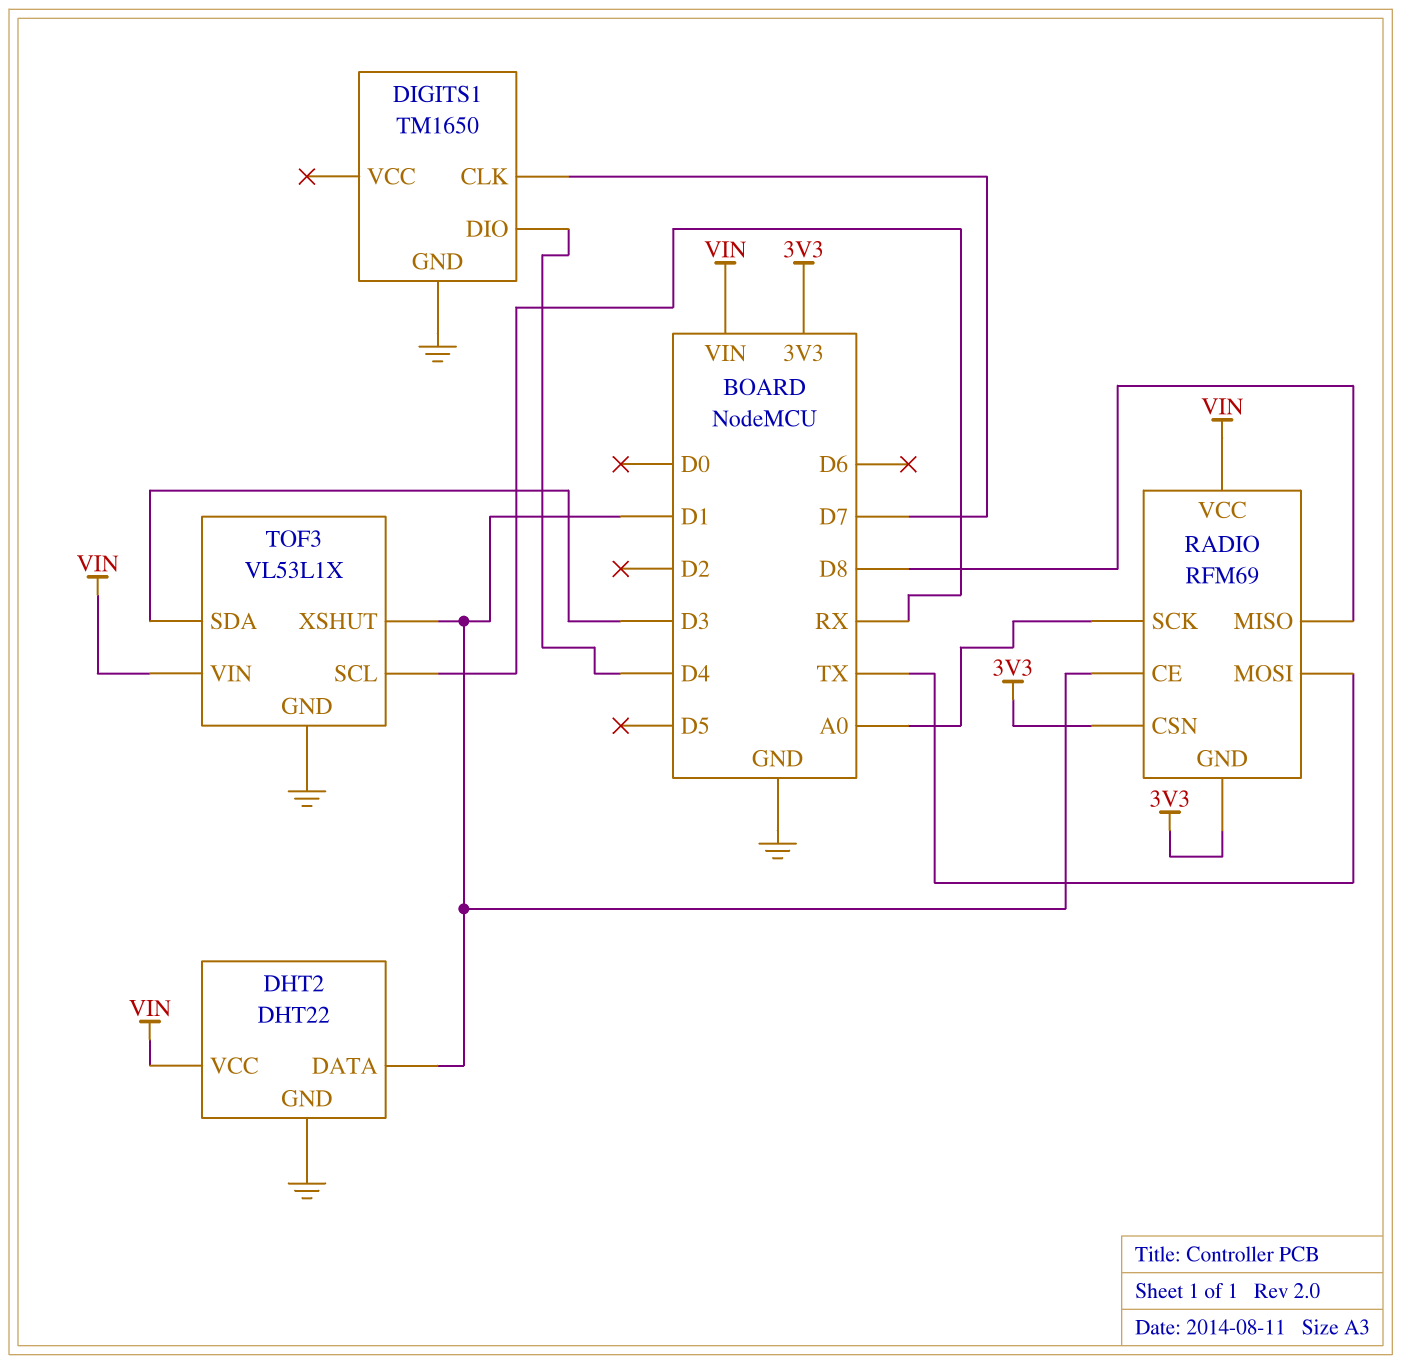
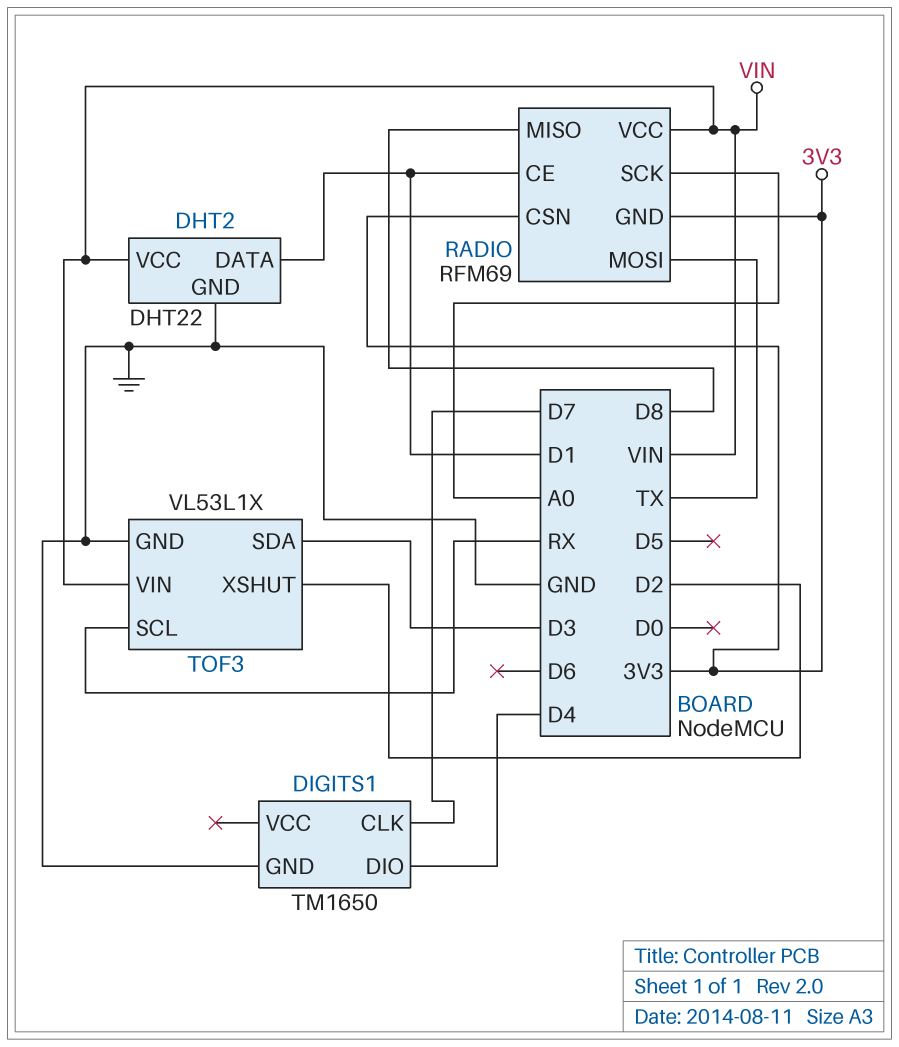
TOF3 pin XSHUT: D1 -> D2

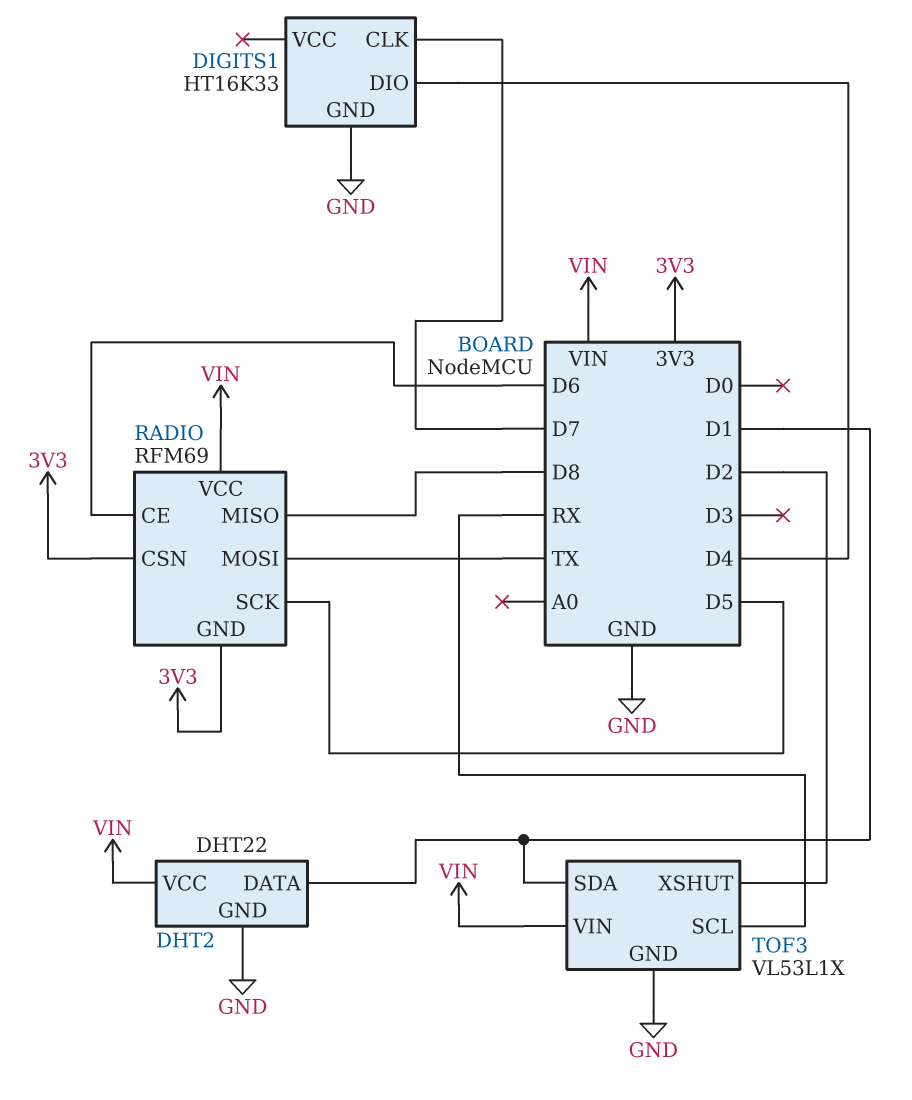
DIGITS1: TM1650 -> HT16K33
RADIO pin CE: D1 -> D6
RADIO pin SCK: A0 -> D5
TOF3 pin SDA: D3 -> D1

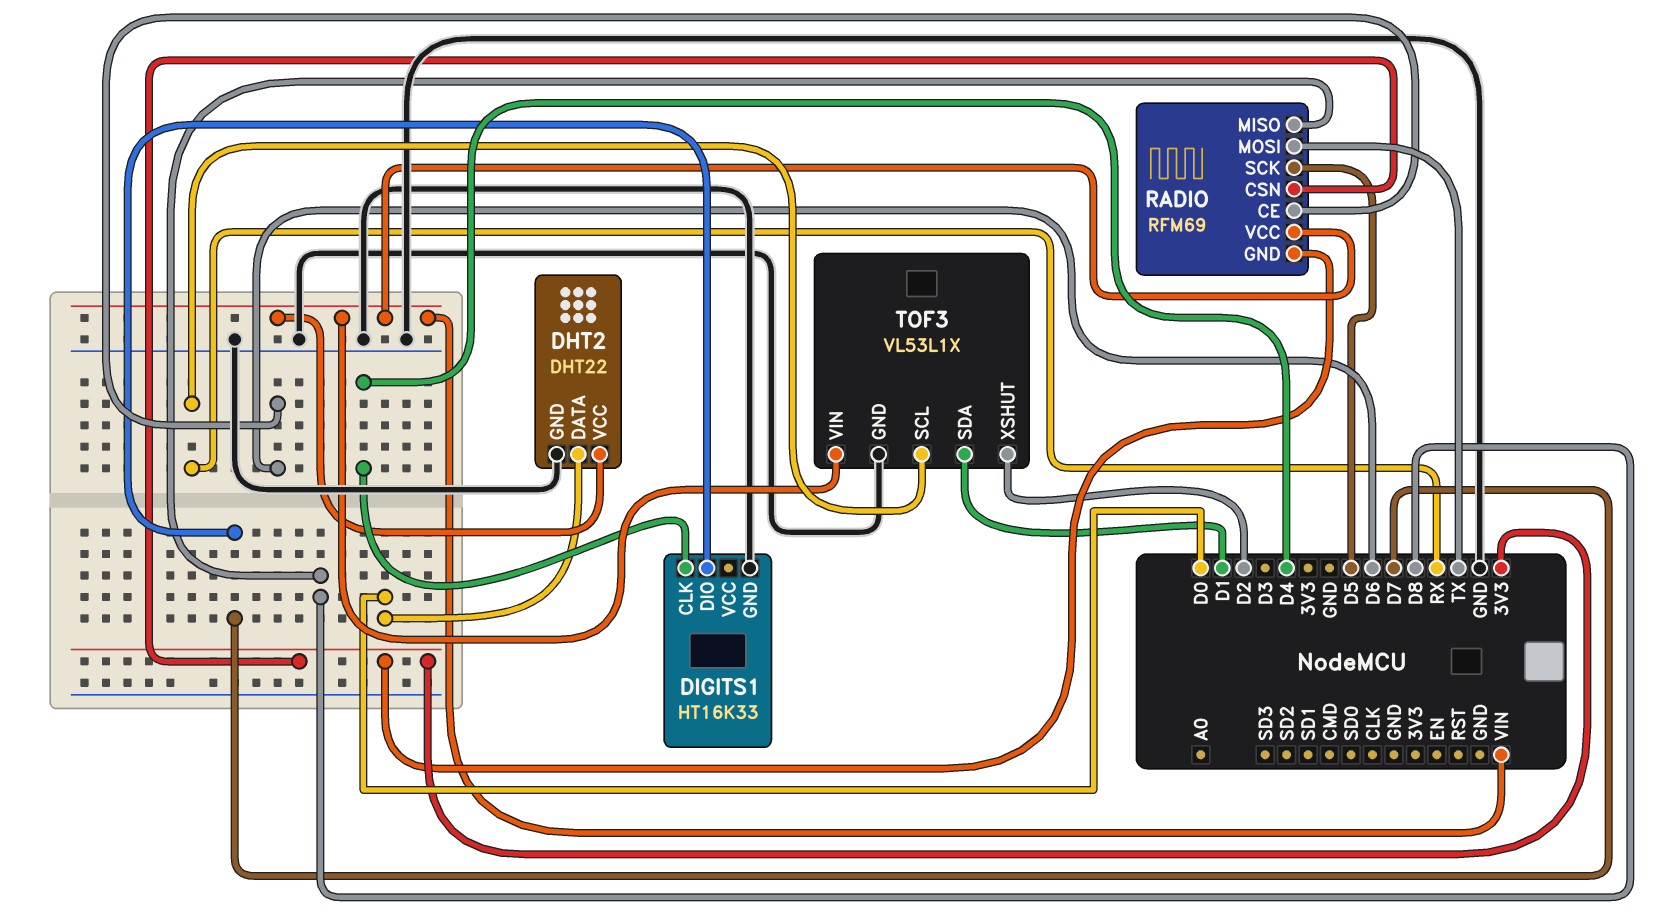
DHT2 pin DATA: D1 -> D0
DIGITS1 pin CLK: D7 -> D4
DIGITS1 pin DIO: D4 -> D7

